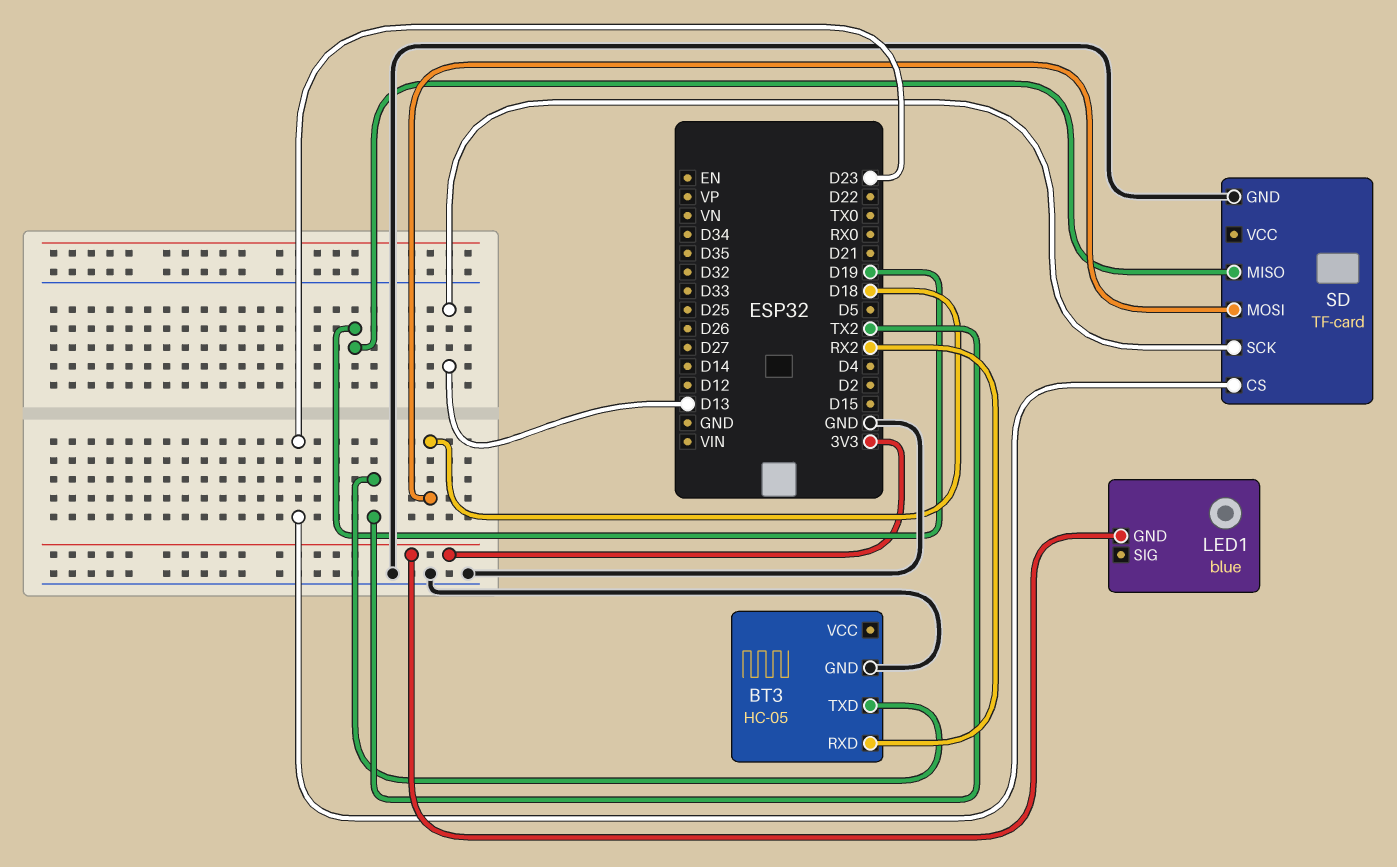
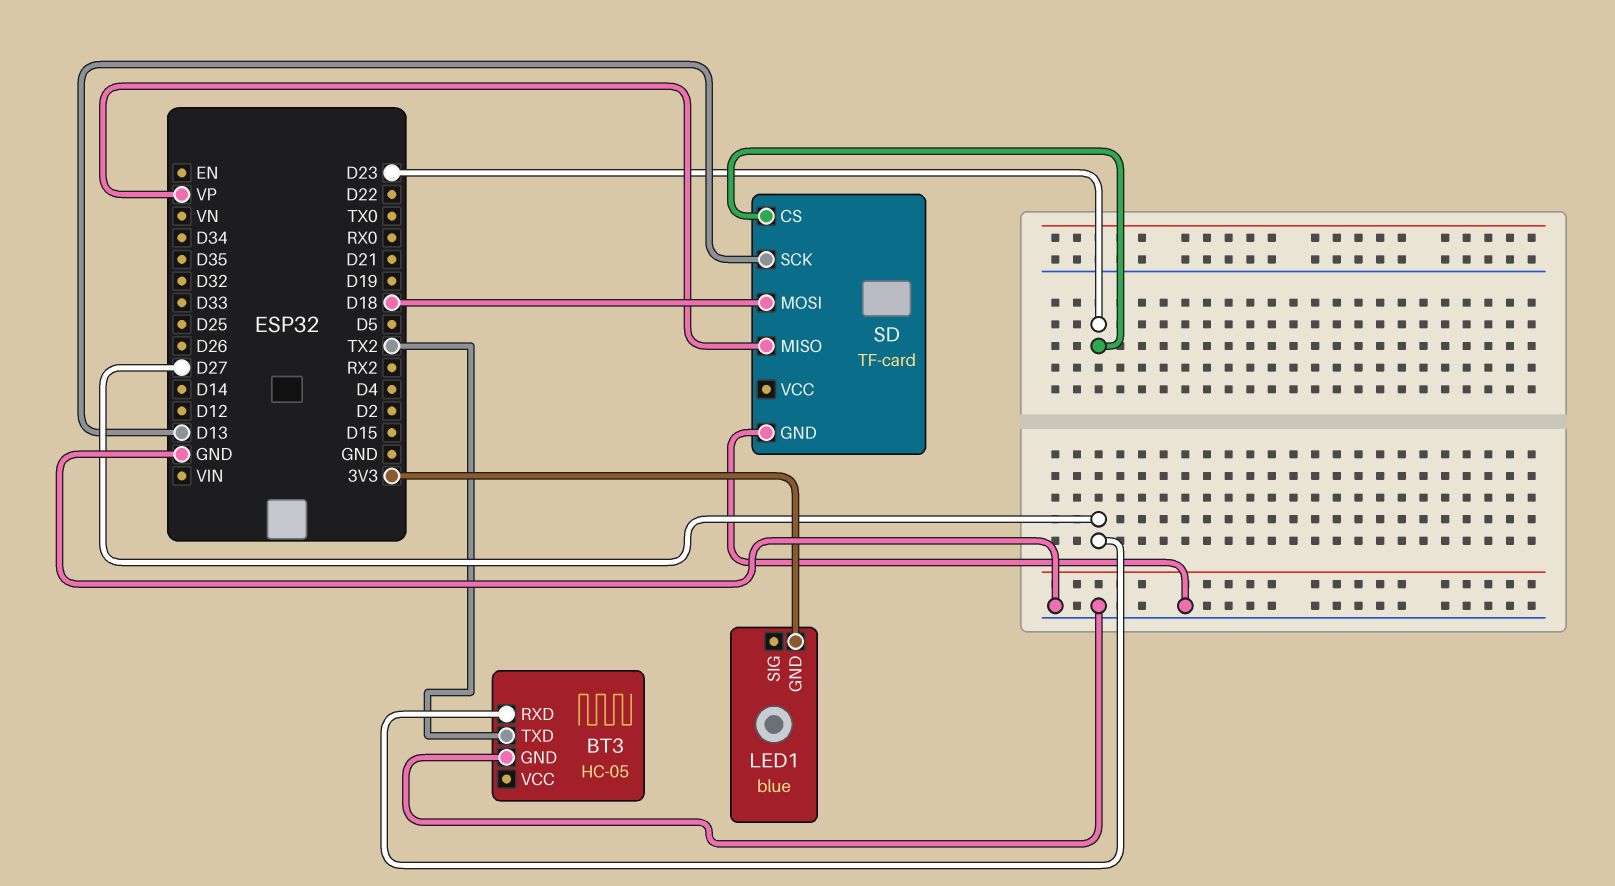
BT3 pin RXD: RX2 -> D27
SD pin MISO: D19 -> VP

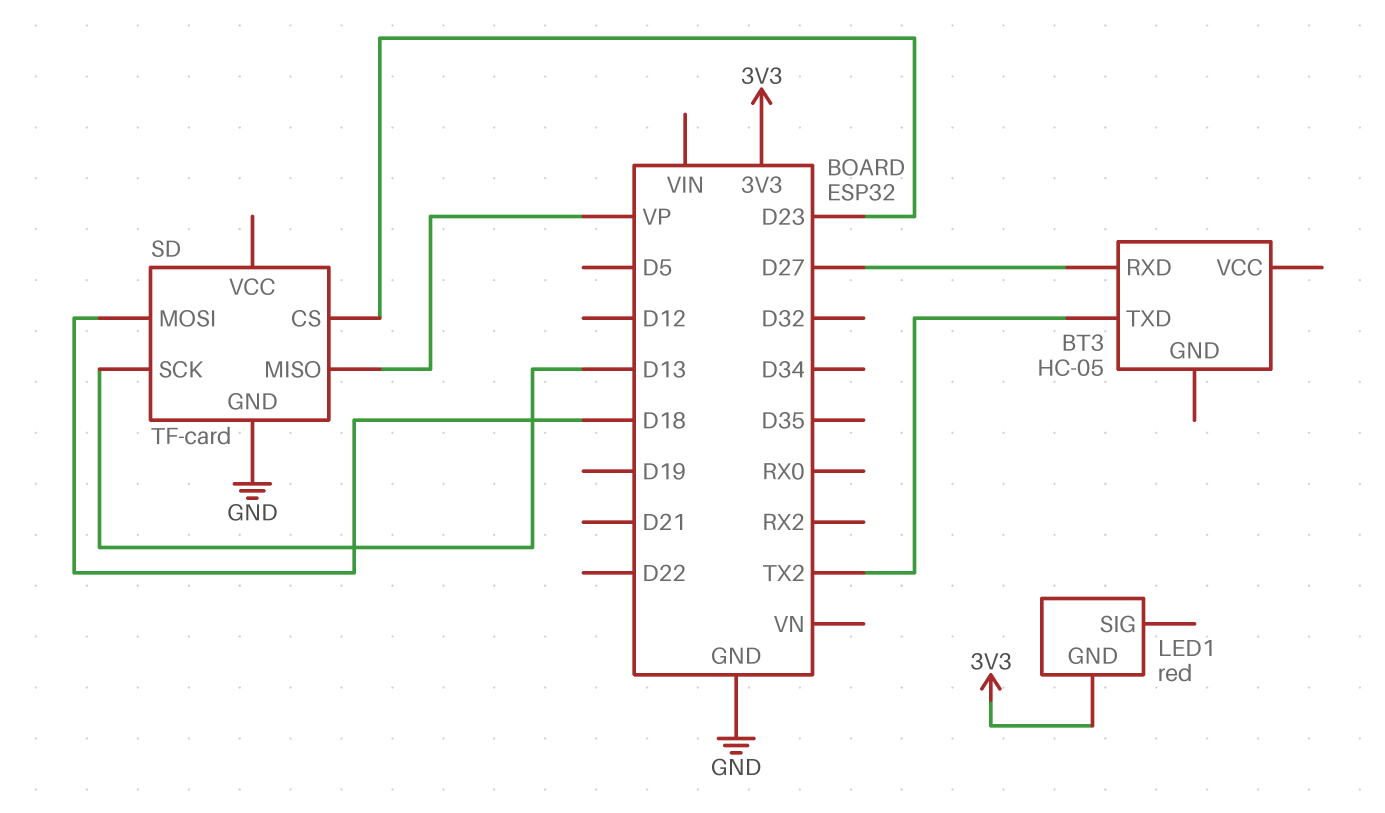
BT3 pin GND: GND -> none
LED1: blue -> red

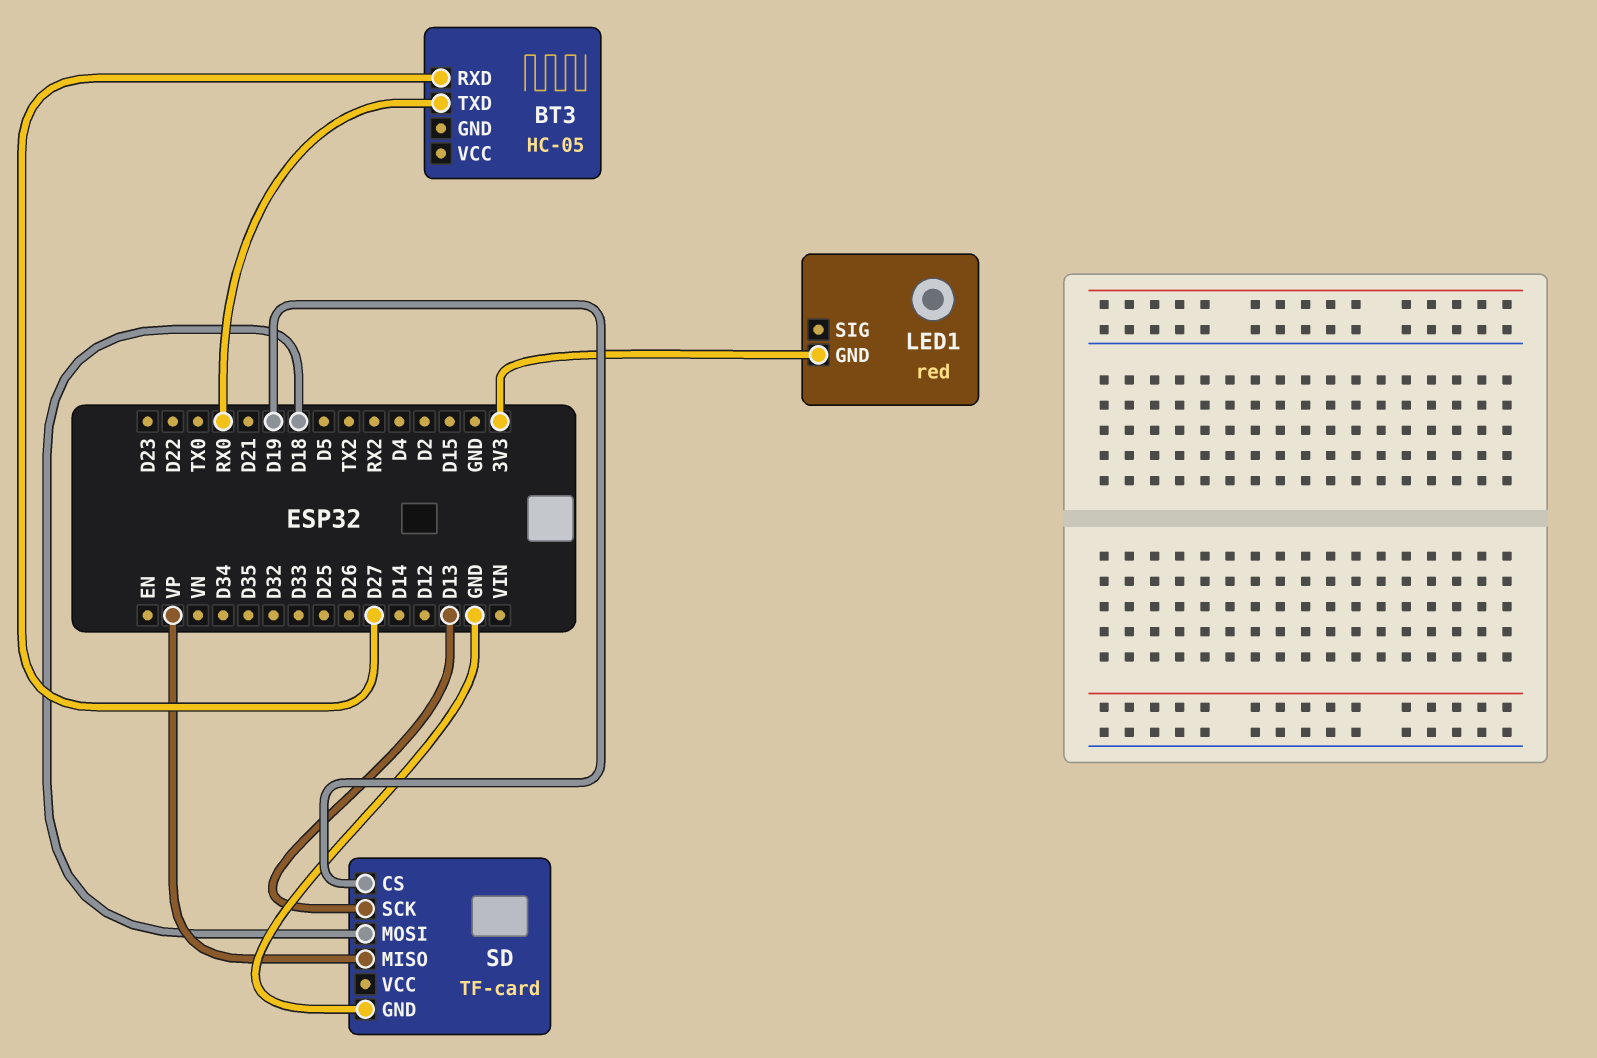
BT3 pin TXD: TX2 -> RX0
SD pin CS: D23 -> D19

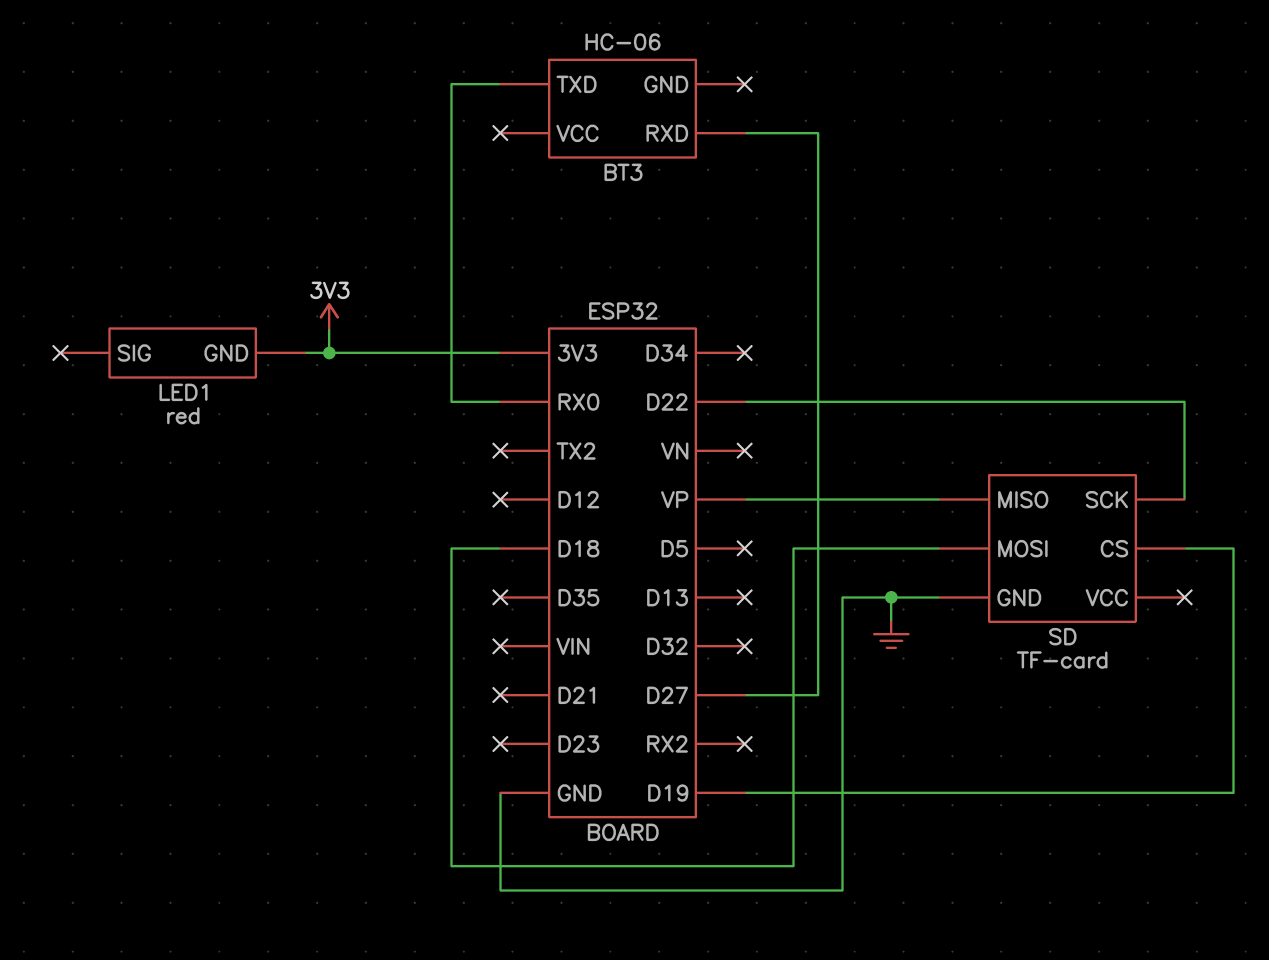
BT3: HC-05 -> HC-06
SD pin SCK: D13 -> D22

